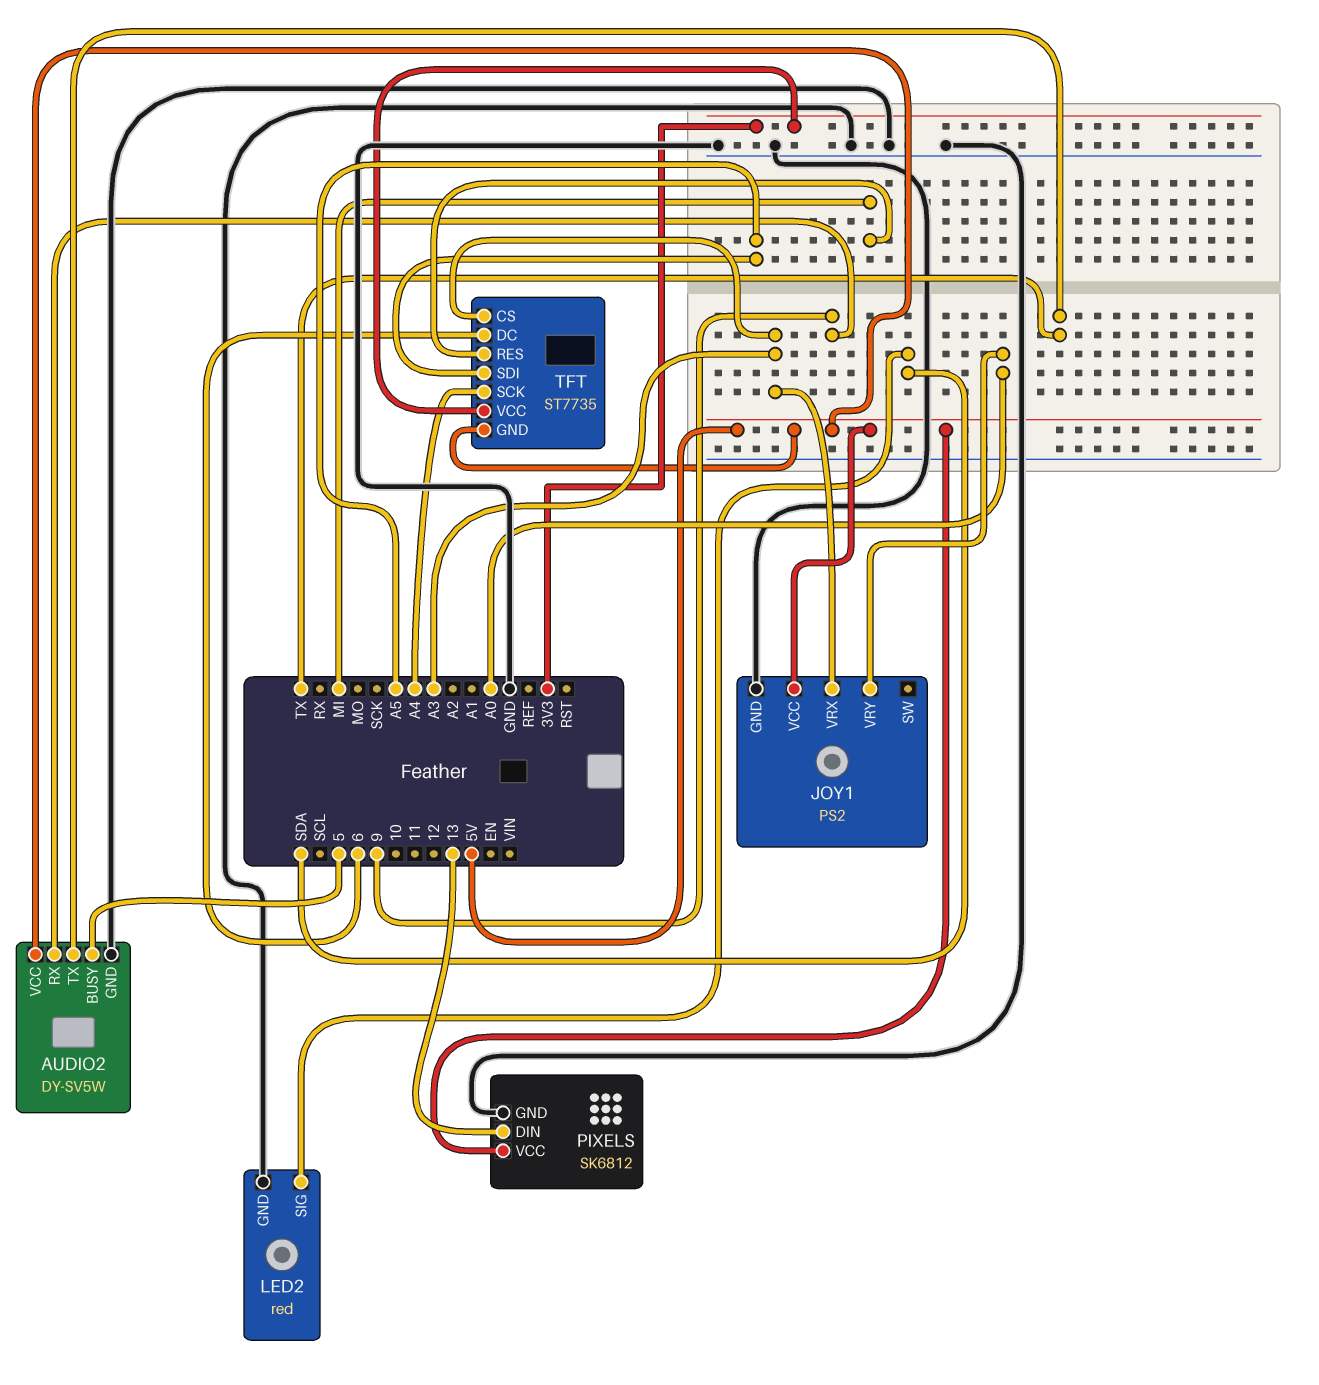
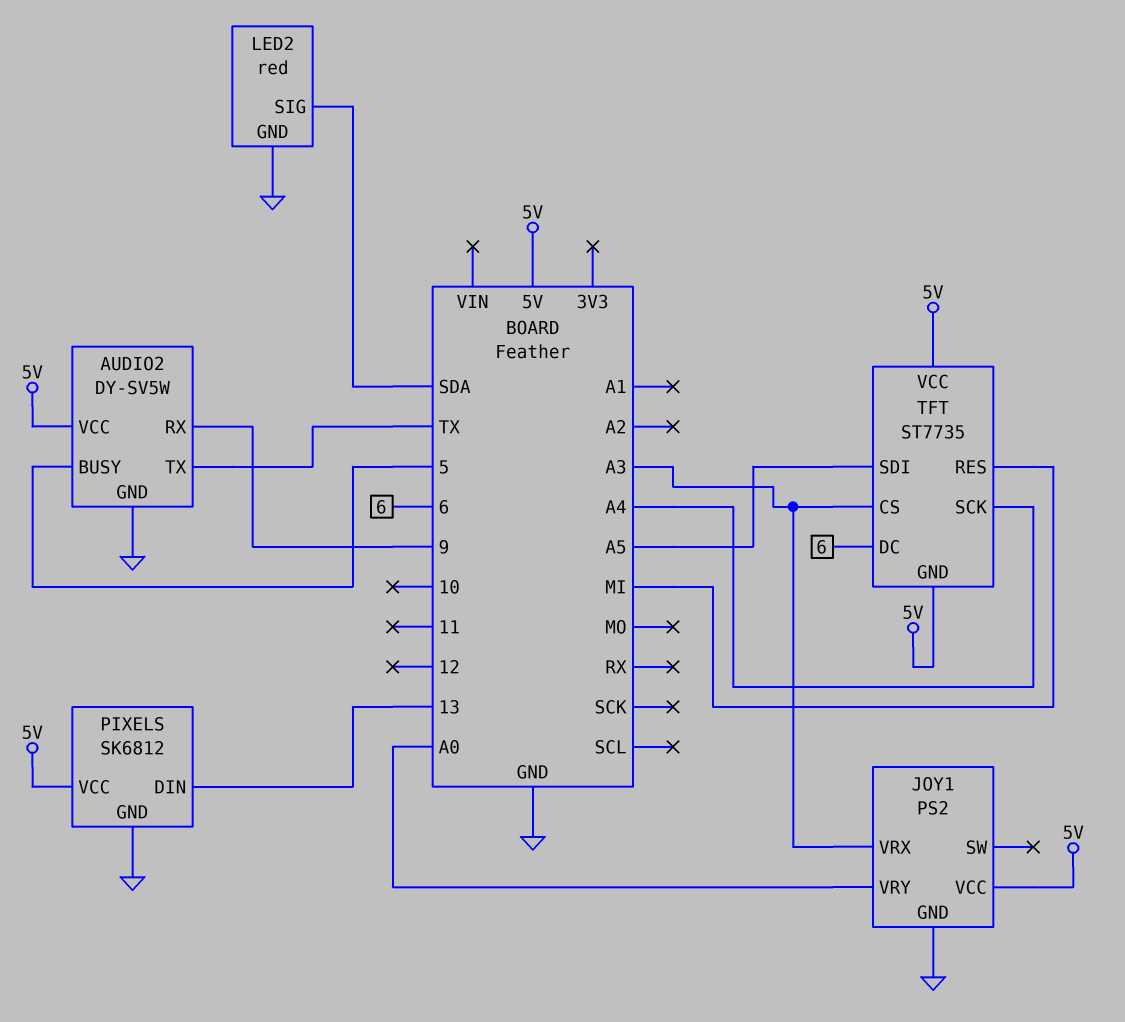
TFT pin VCC: 3V3 -> 5V

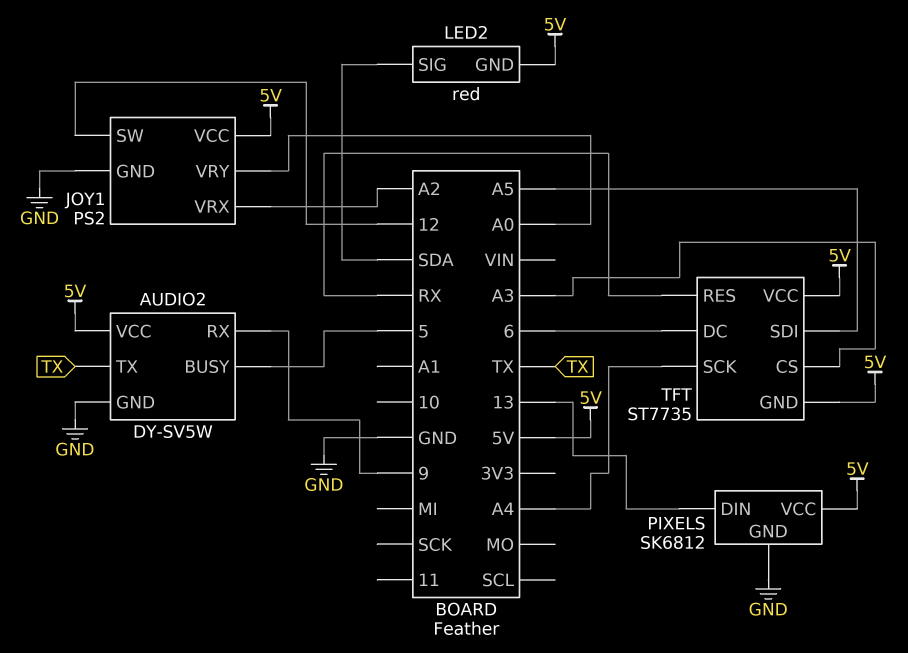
JOY1 pin SW: none -> 12
JOY1 pin VRX: A3 -> A2
LED2 pin GND: GND -> 5V
TFT pin RES: MI -> RX

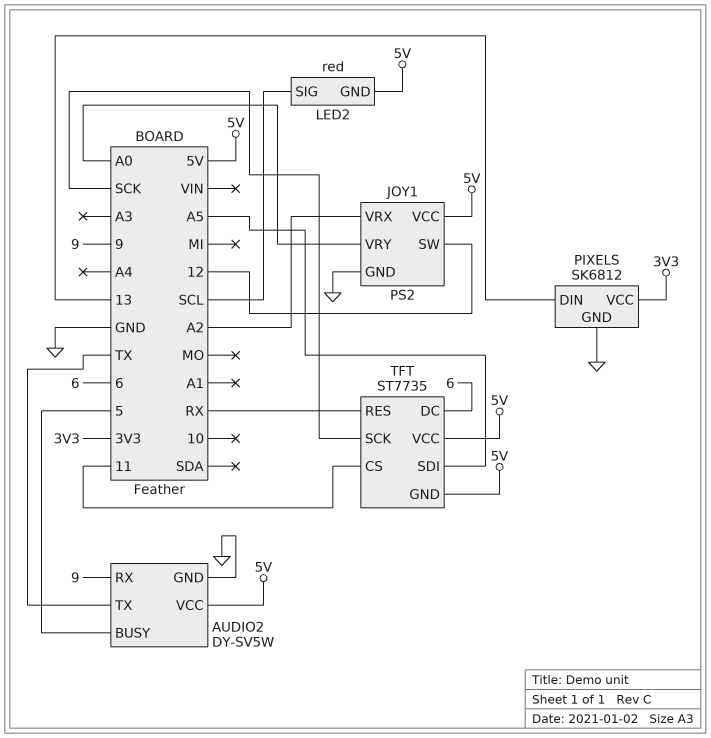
LED2 pin SIG: SDA -> SCL
PIXELS pin VCC: 5V -> 3V3
TFT pin CS: A3 -> 11
TFT pin SCK: A4 -> SCK

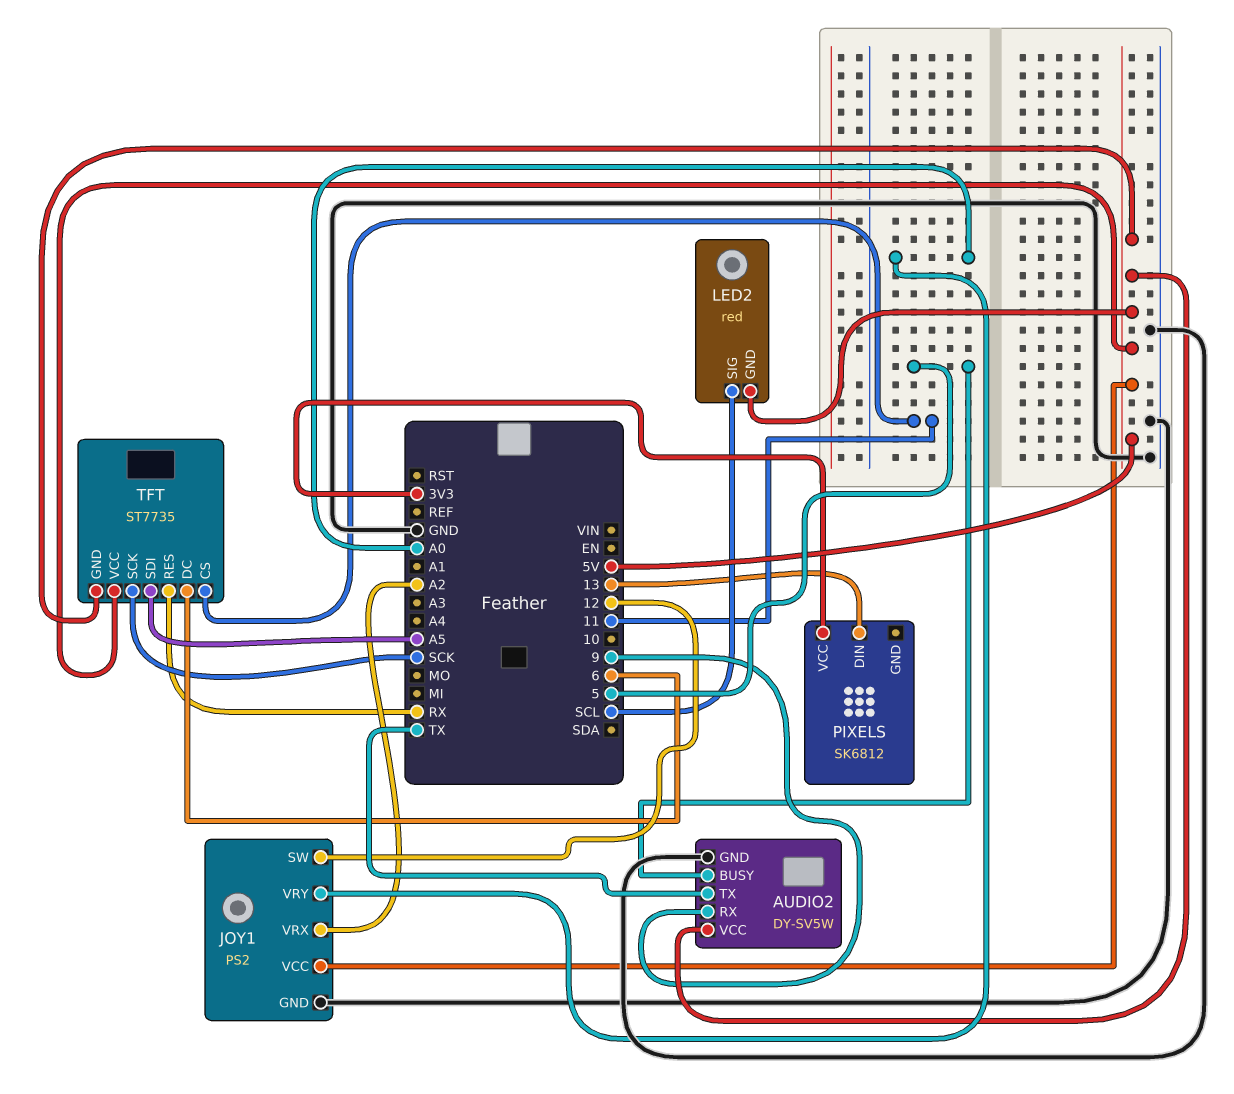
PIXELS pin GND: GND -> none

